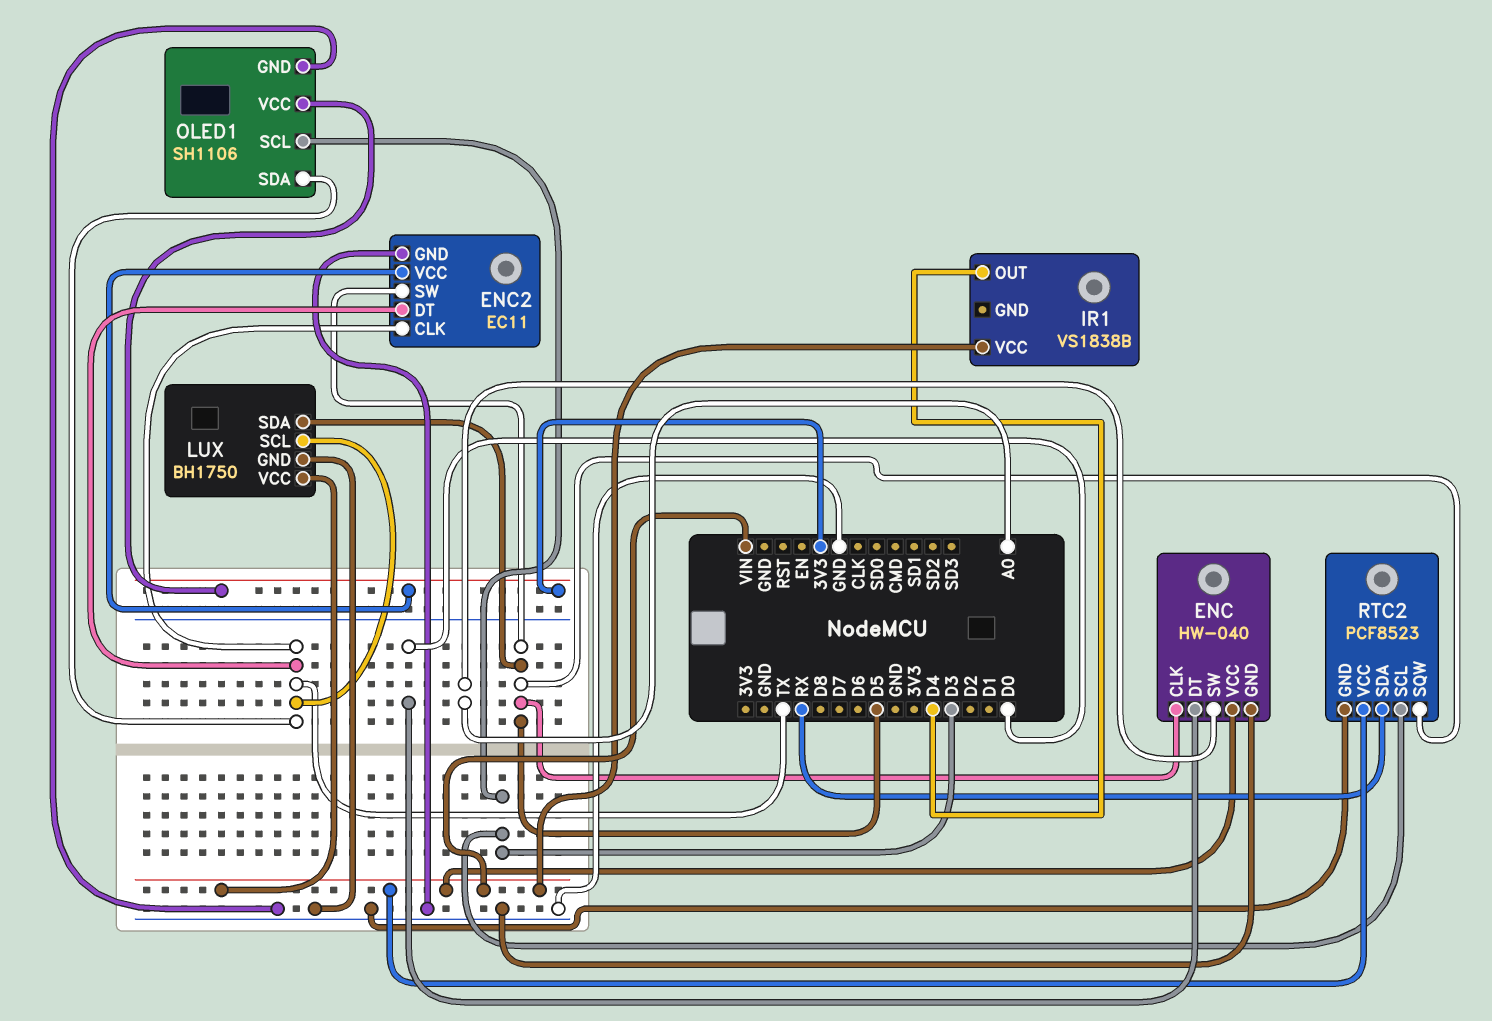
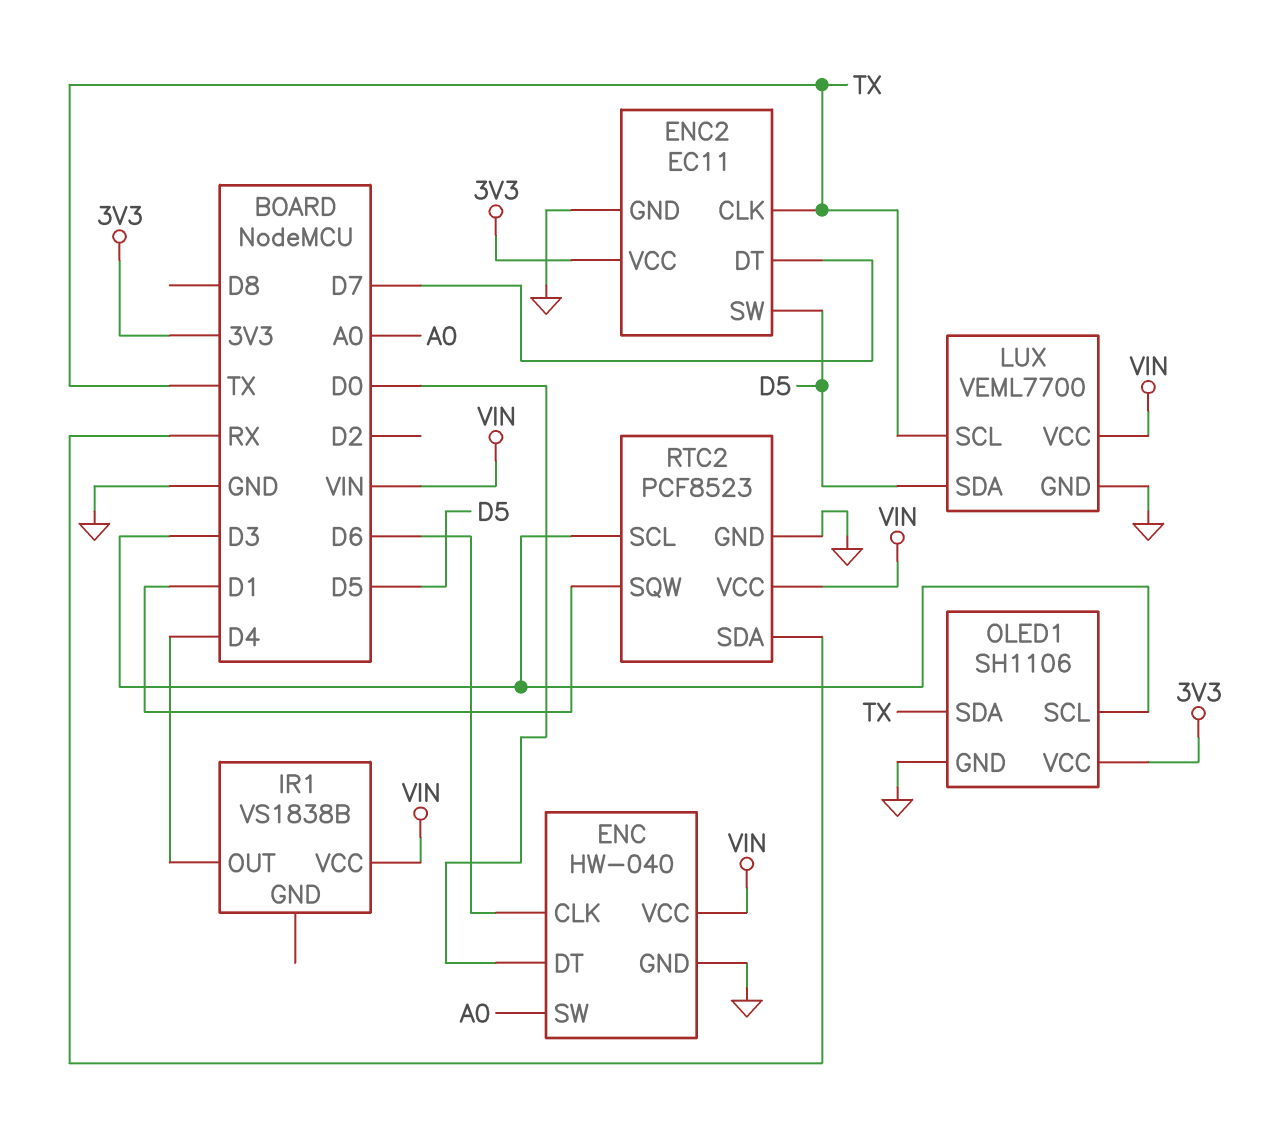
ENC pin CLK: D5 -> D6
ENC2 pin DT: TX -> D7
LUX: BH1750 -> VEML7700
RTC2 pin SQW: D5 -> D1

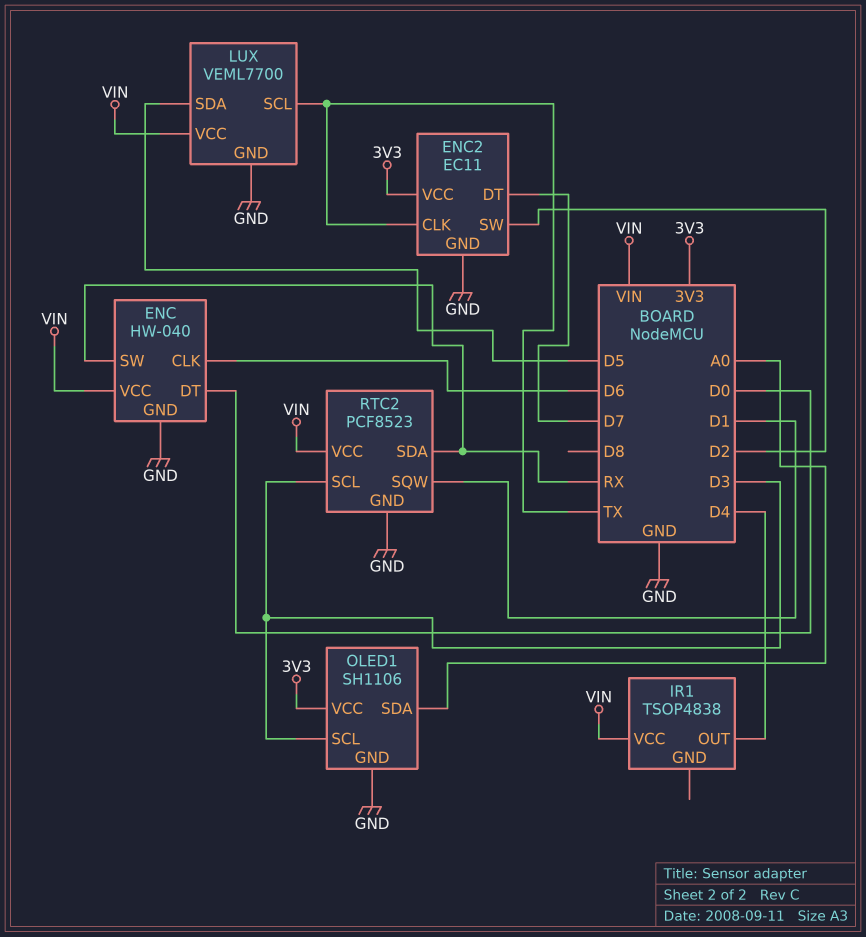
ENC pin SW: A0 -> RX
ENC2 pin SW: D5 -> D2
IR1: VS1838B -> TSOP4838
OLED1 pin SDA: TX -> A0

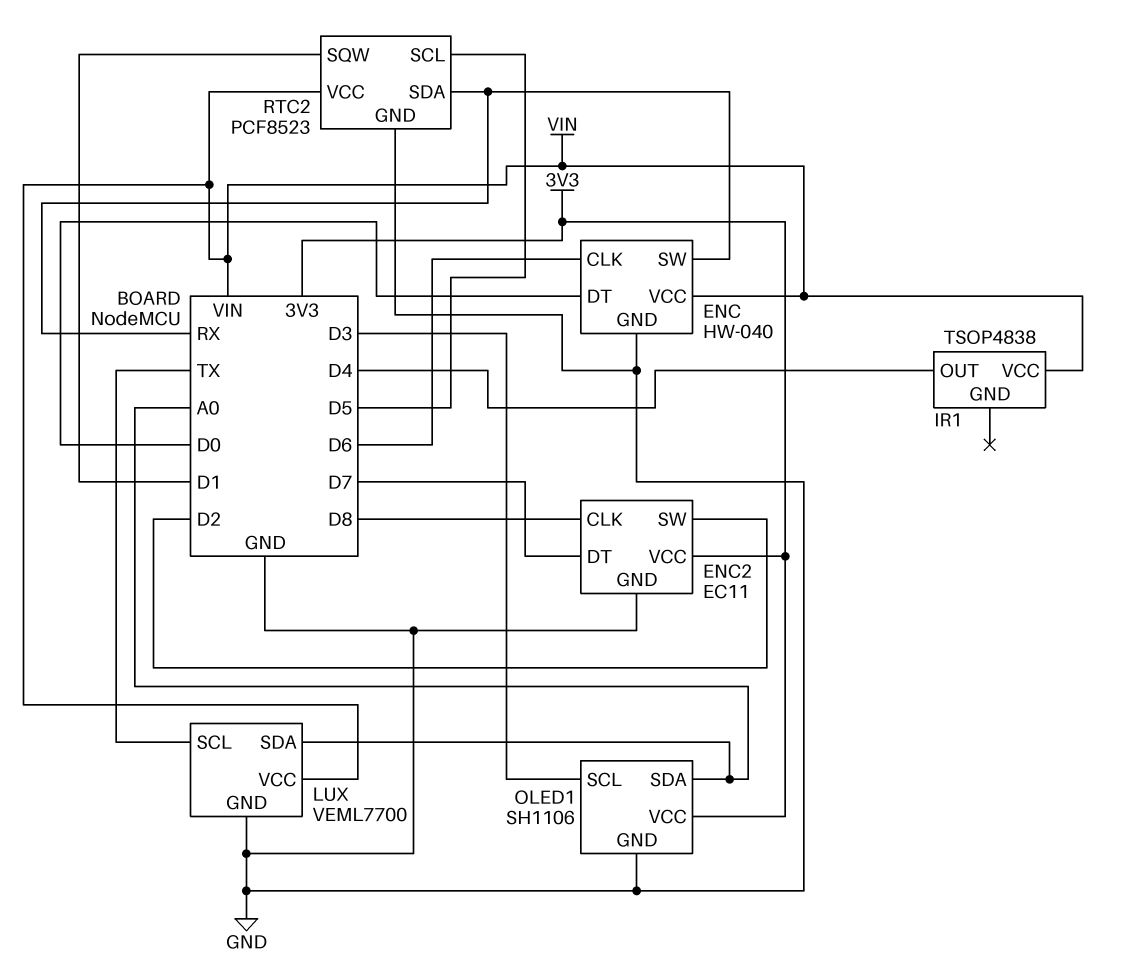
ENC2 pin CLK: TX -> D8
LUX pin SDA: D5 -> A0
RTC2 pin SCL: D3 -> D5

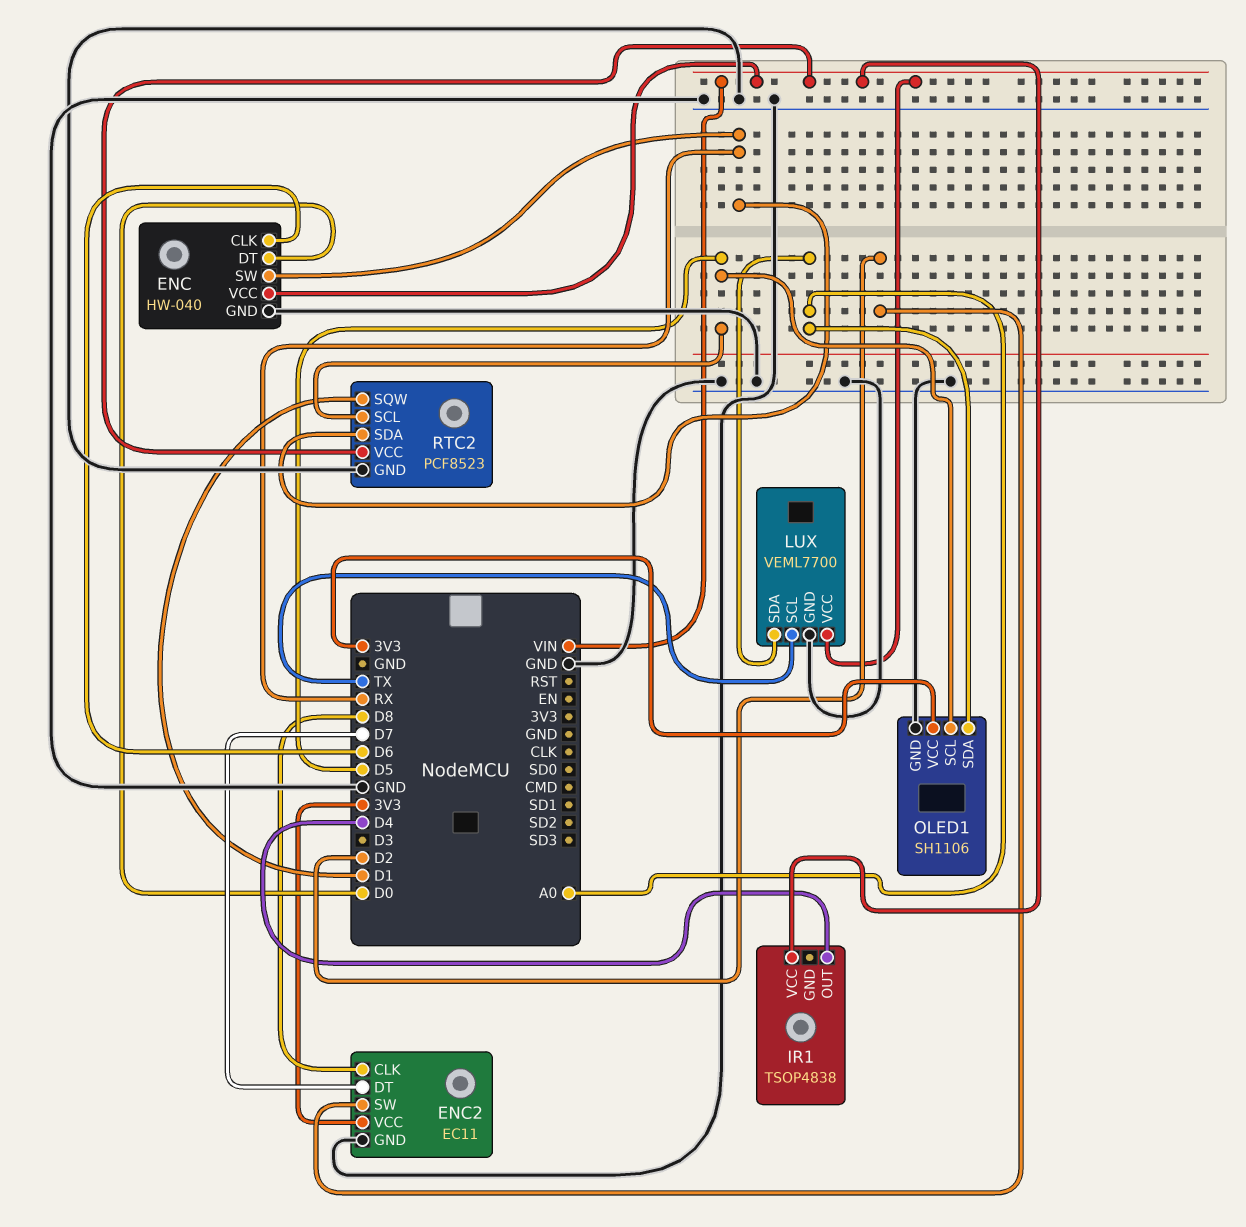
OLED1 pin SCL: D3 -> D5

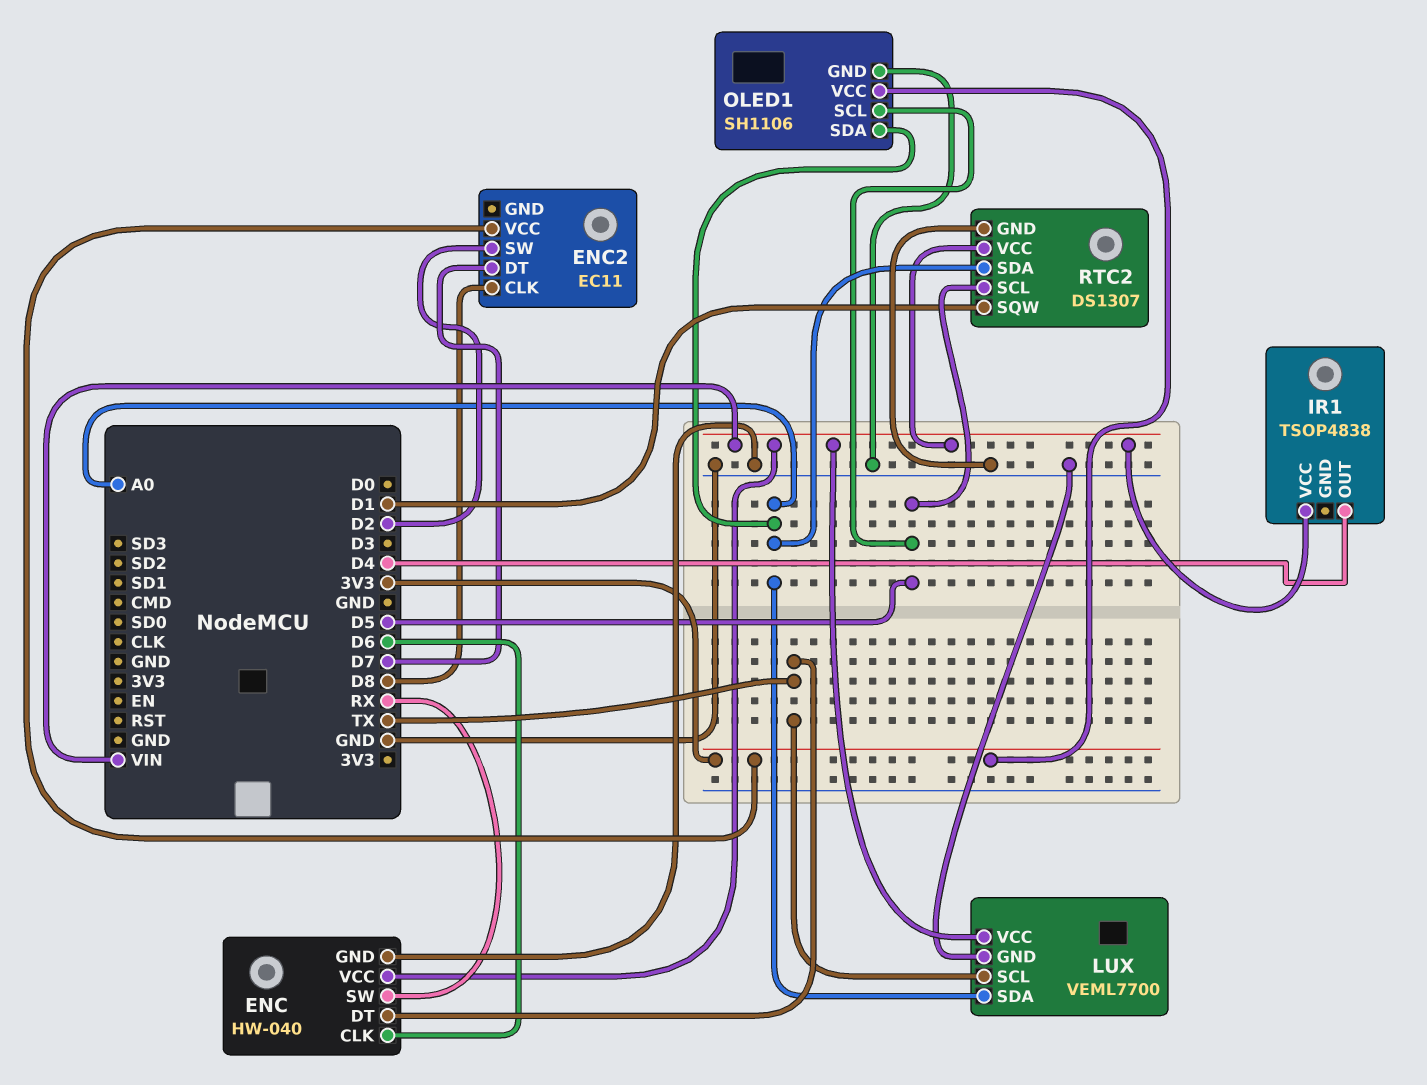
ENC pin DT: D0 -> TX
ENC2 pin GND: GND -> none
RTC2: PCF8523 -> DS1307
RTC2 pin SDA: RX -> A0

